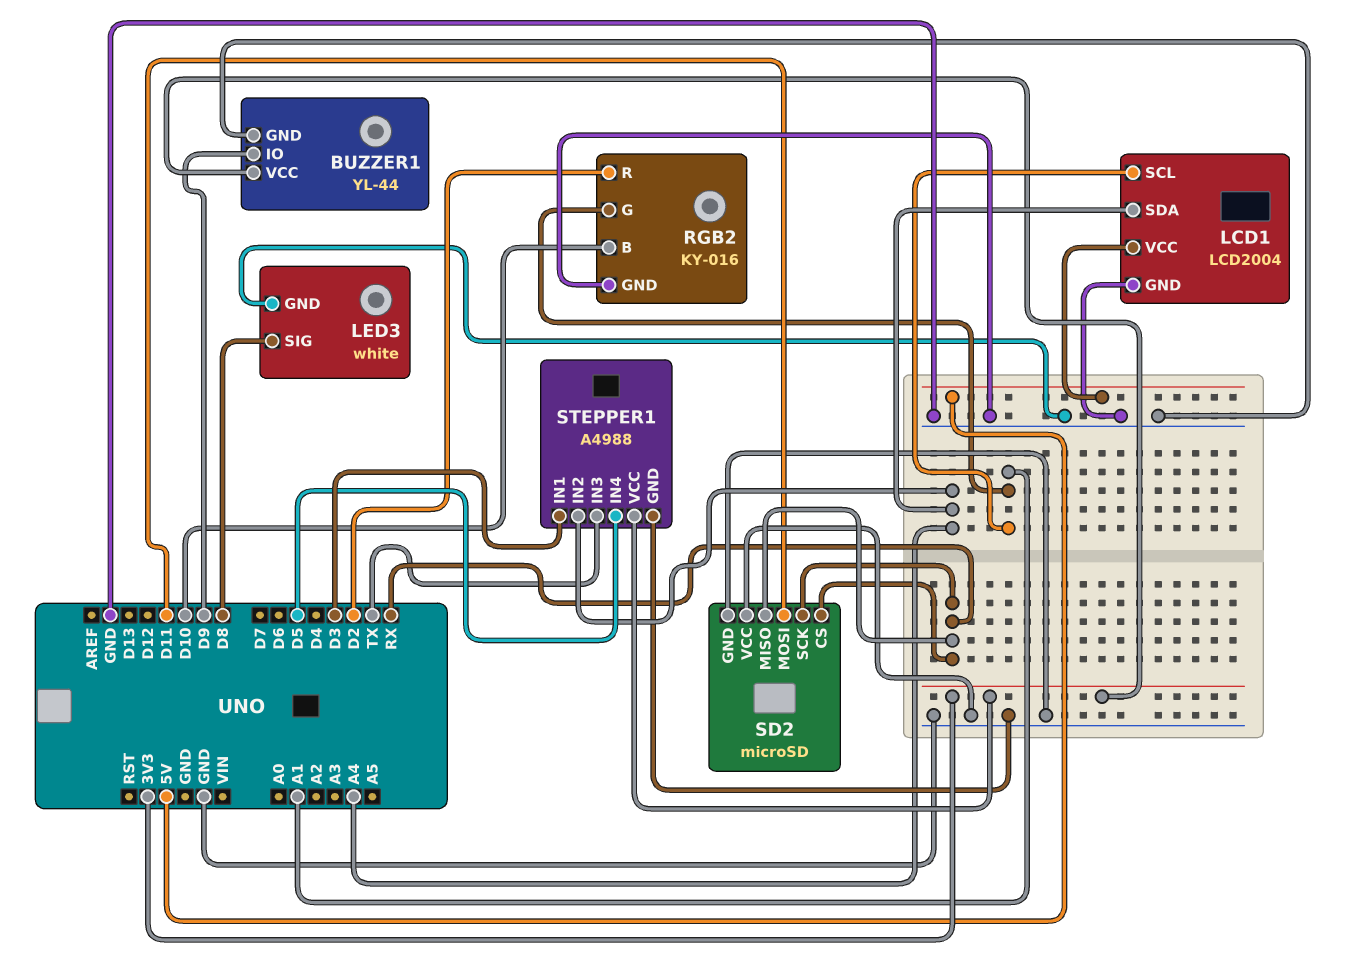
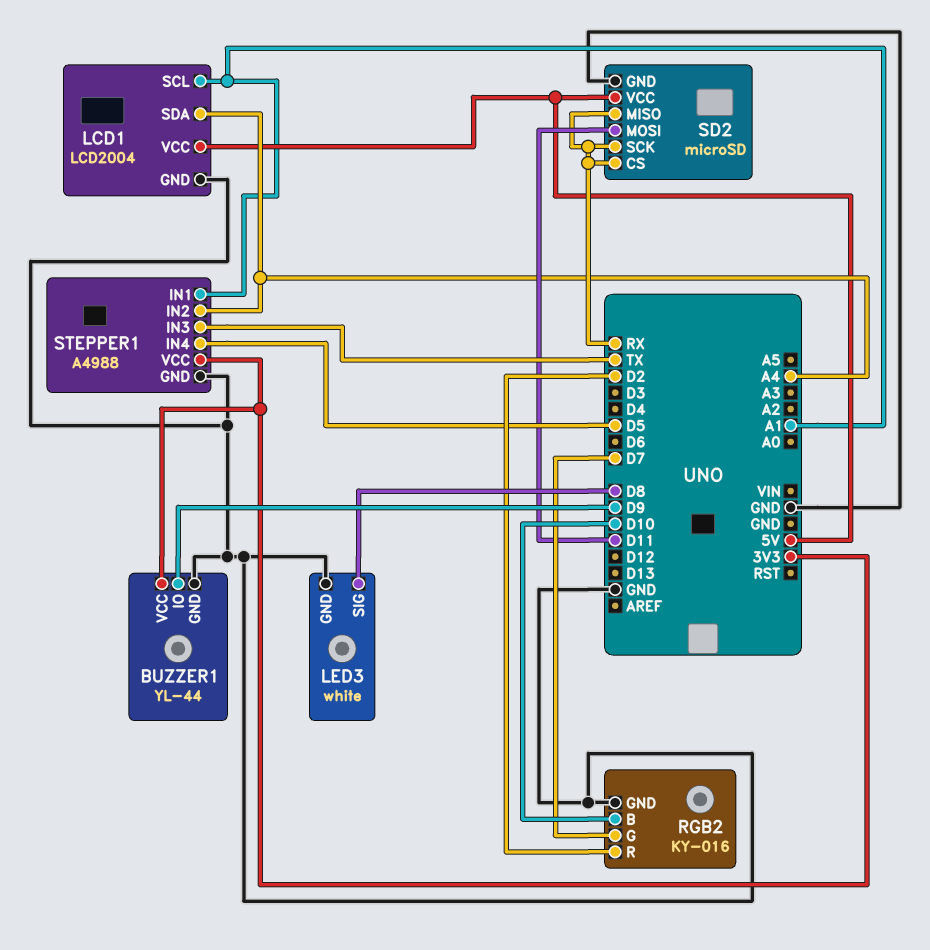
RGB2 pin G: A1 -> D7
SD2 pin VCC: GND -> 5V
STEPPER1 pin IN1: D3 -> A1

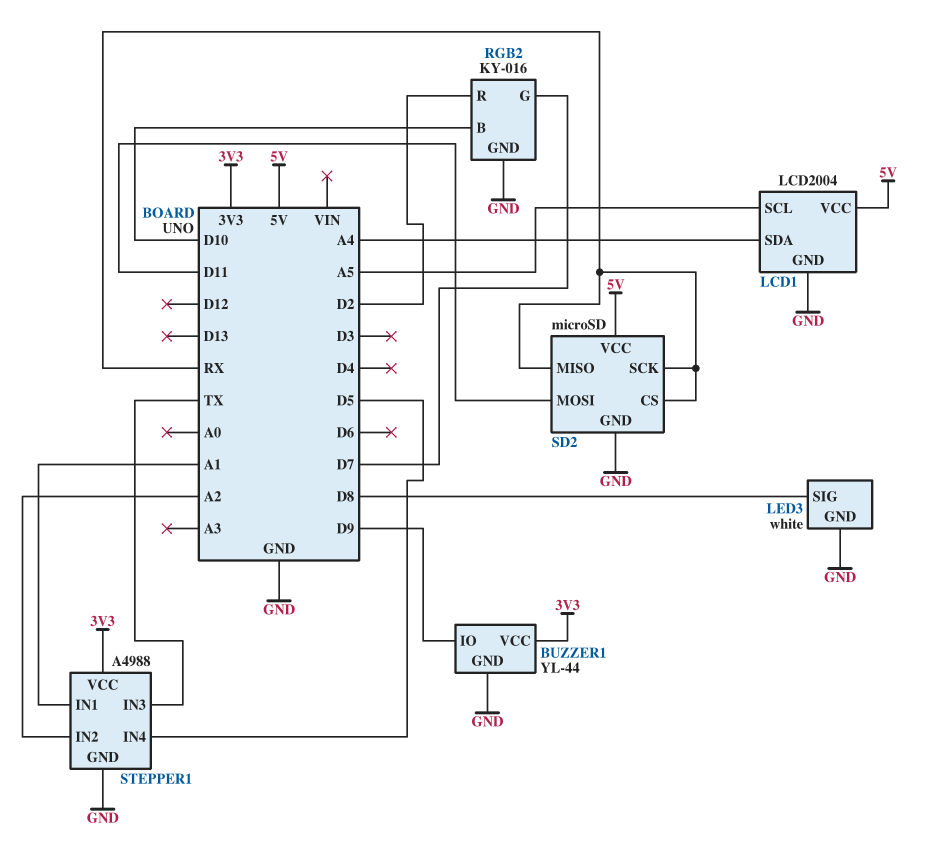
LCD1 pin SCL: A1 -> A5
STEPPER1 pin IN2: A4 -> A2

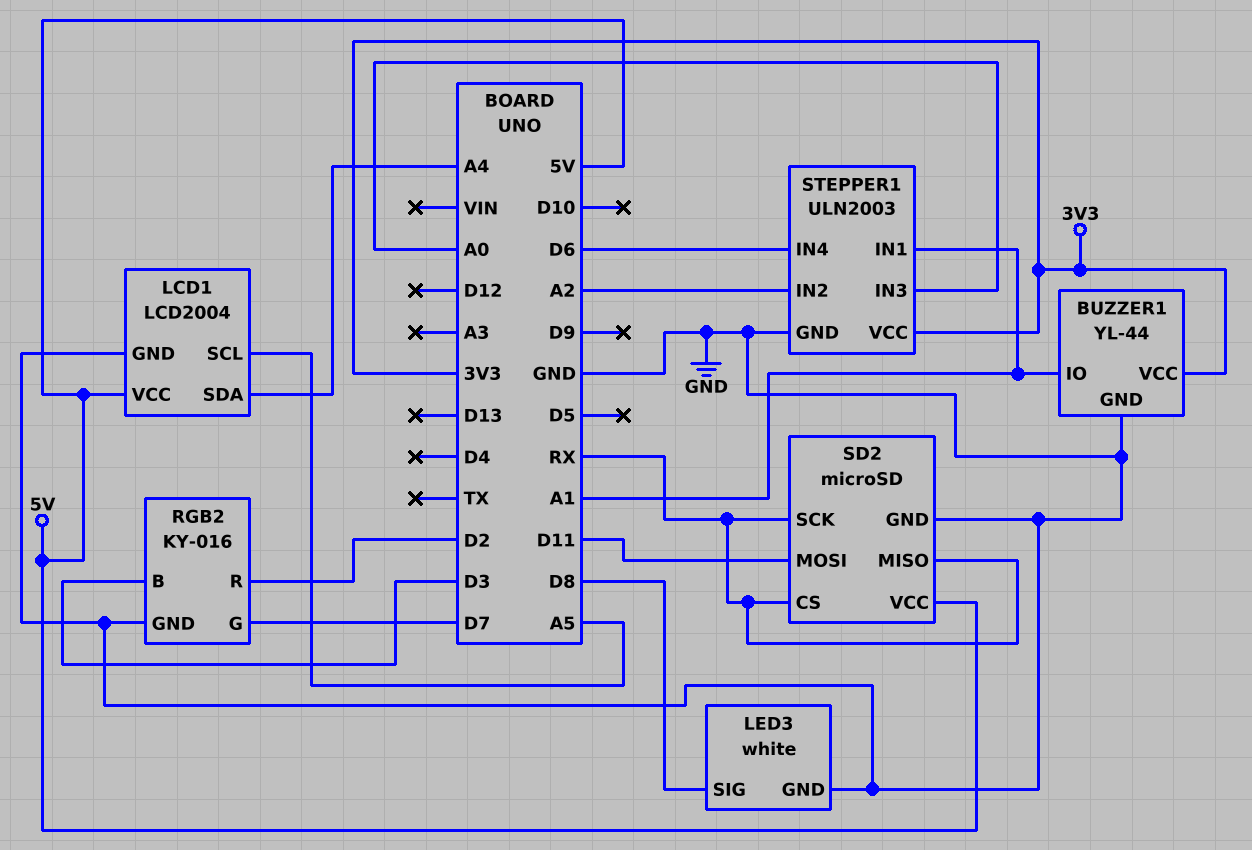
BUZZER1 pin IO: D9 -> A1
RGB2 pin B: D10 -> D3
STEPPER1: A4988 -> ULN2003
STEPPER1 pin IN3: TX -> A0
STEPPER1 pin IN4: D5 -> D6

